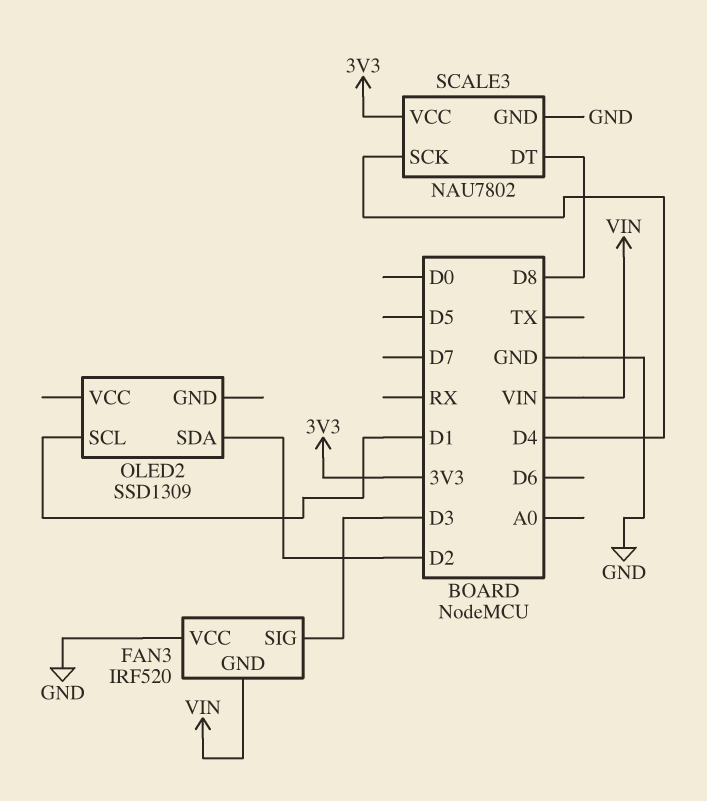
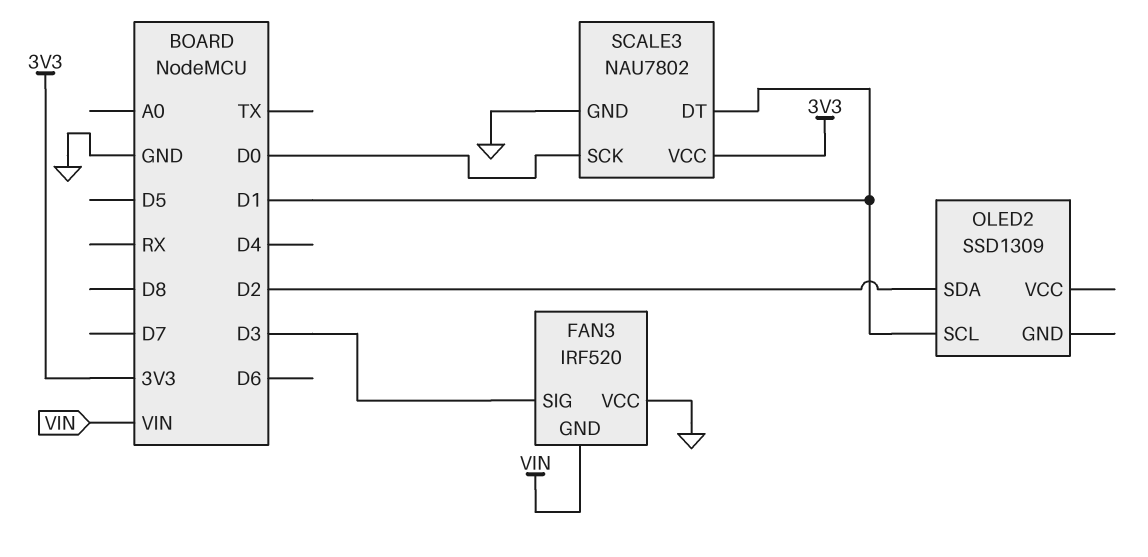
SCALE3 pin DT: D8 -> D1
SCALE3 pin SCK: D4 -> D0

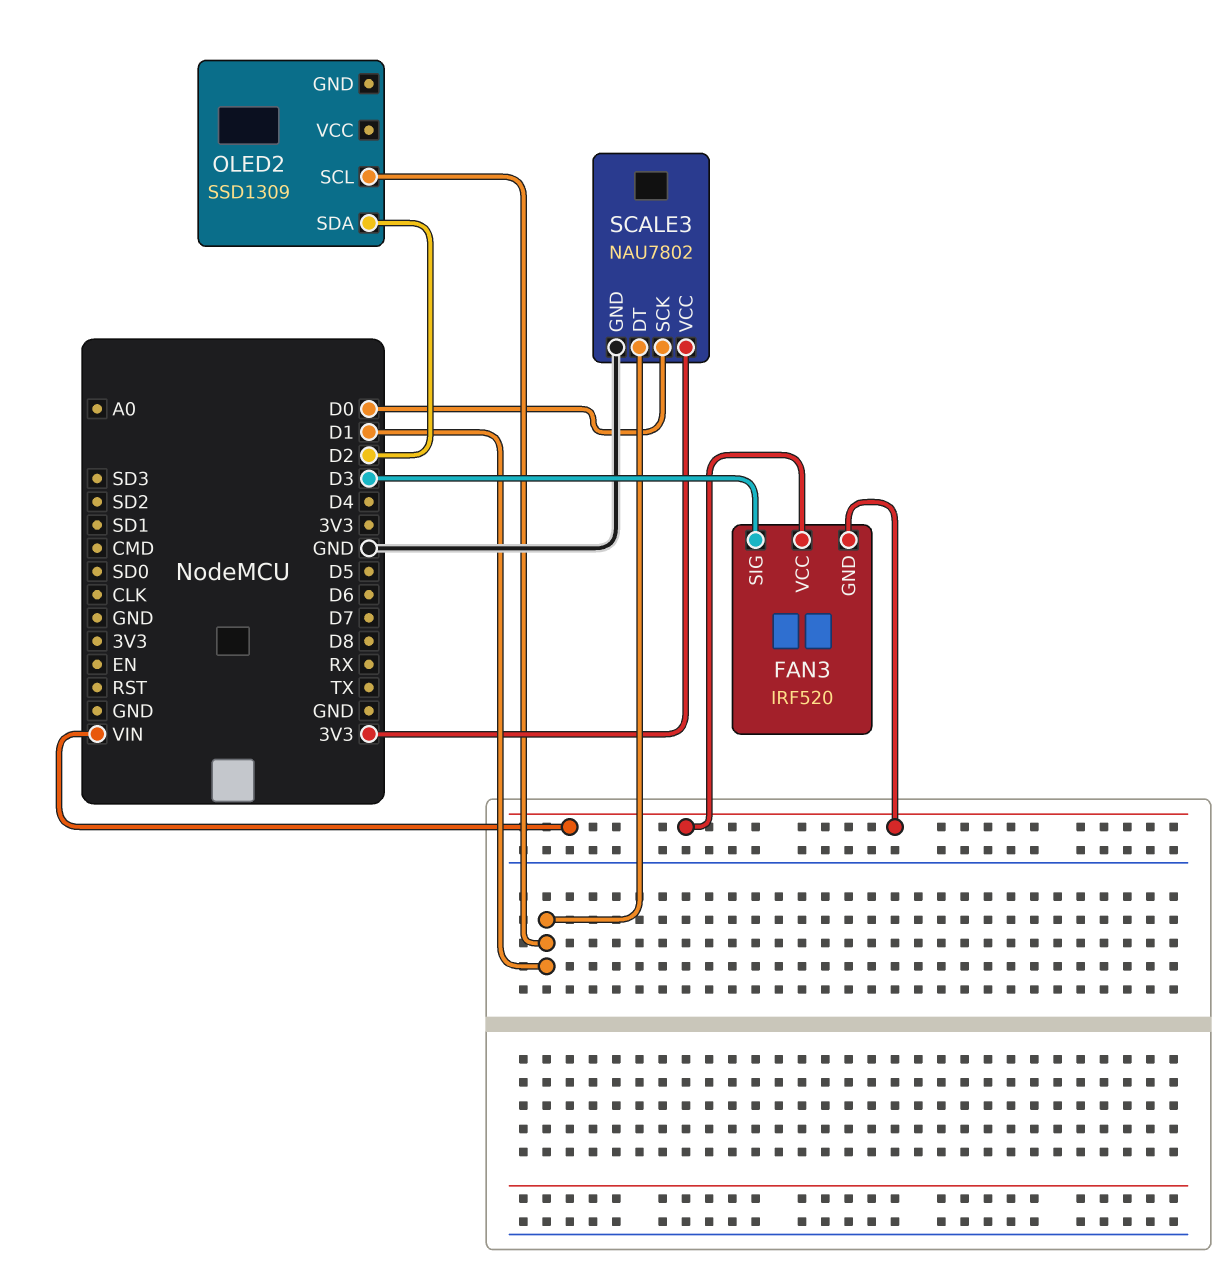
FAN3 pin VCC: GND -> VIN

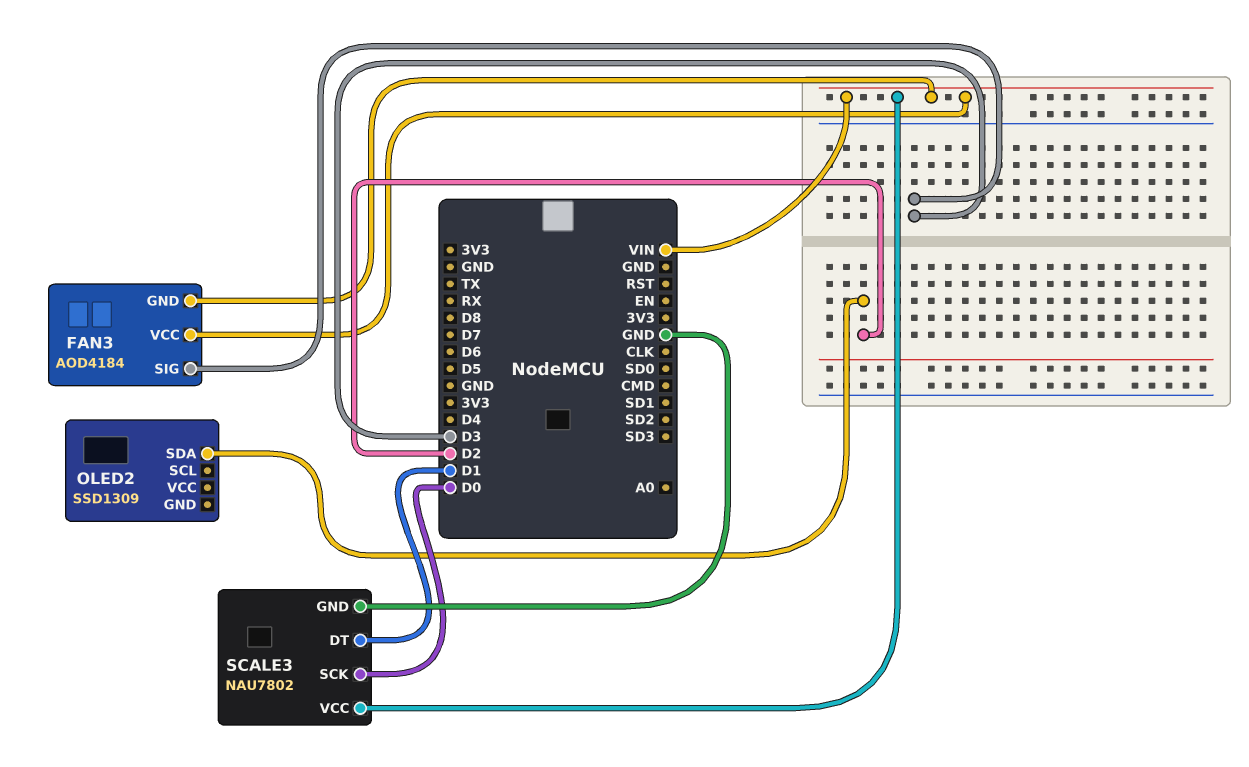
FAN3: IRF520 -> AOD4184
OLED2 pin SCL: D1 -> none
SCALE3 pin VCC: 3V3 -> VIN

